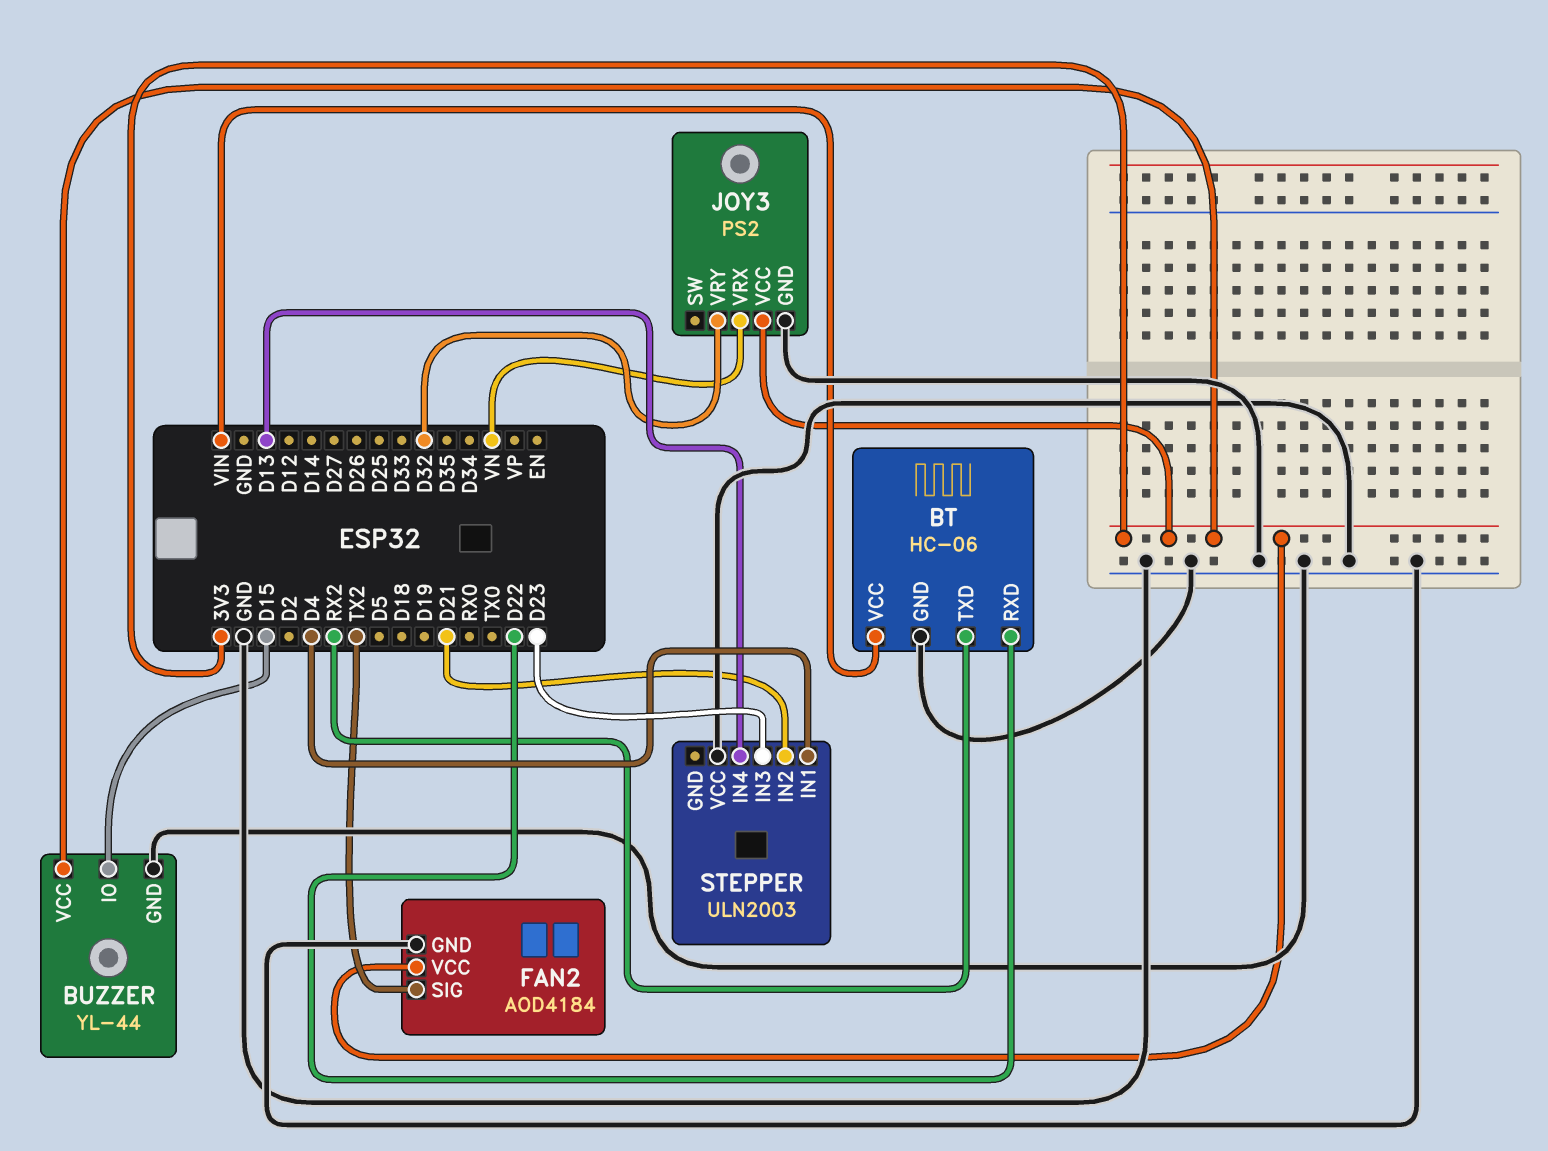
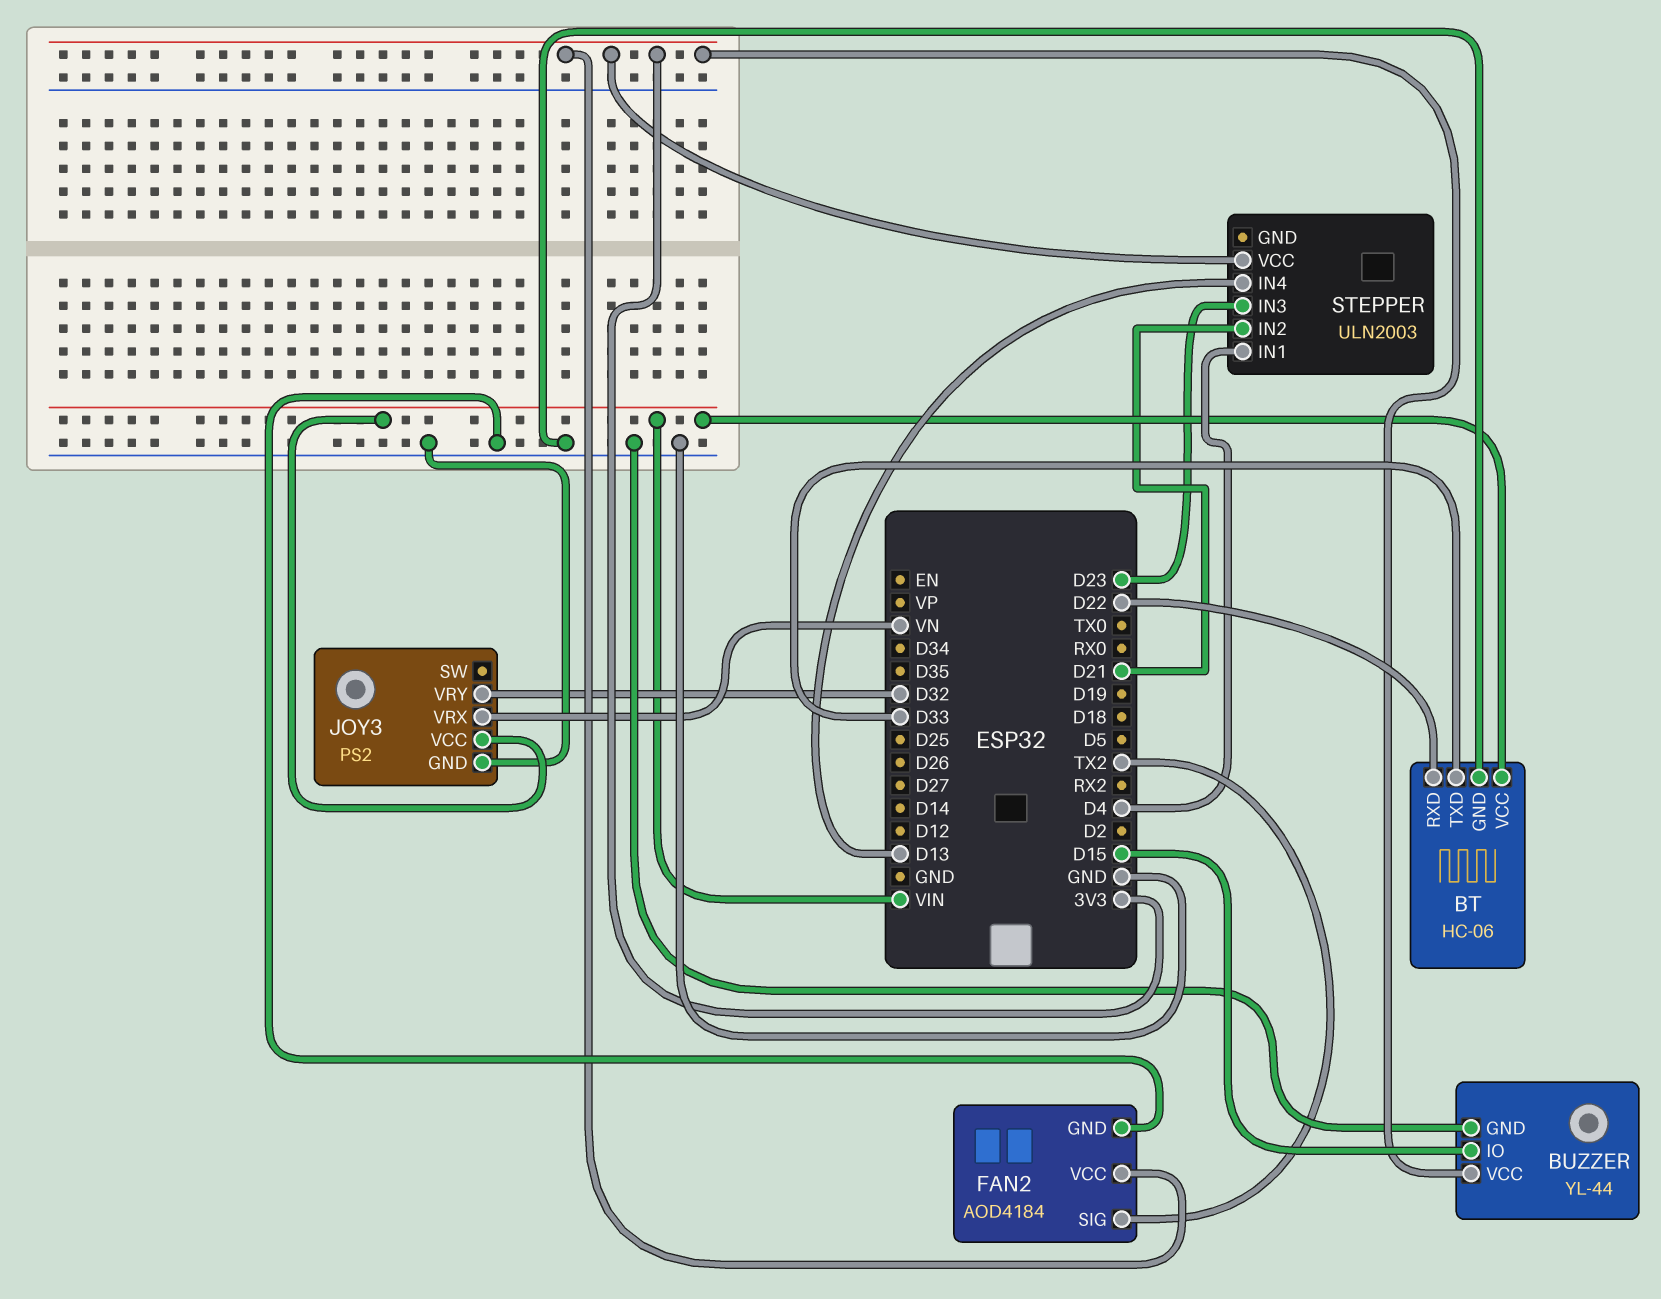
BT pin TXD: RX2 -> D33
JOY3 pin VCC: 3V3 -> VIN
STEPPER pin VCC: GND -> 3V3

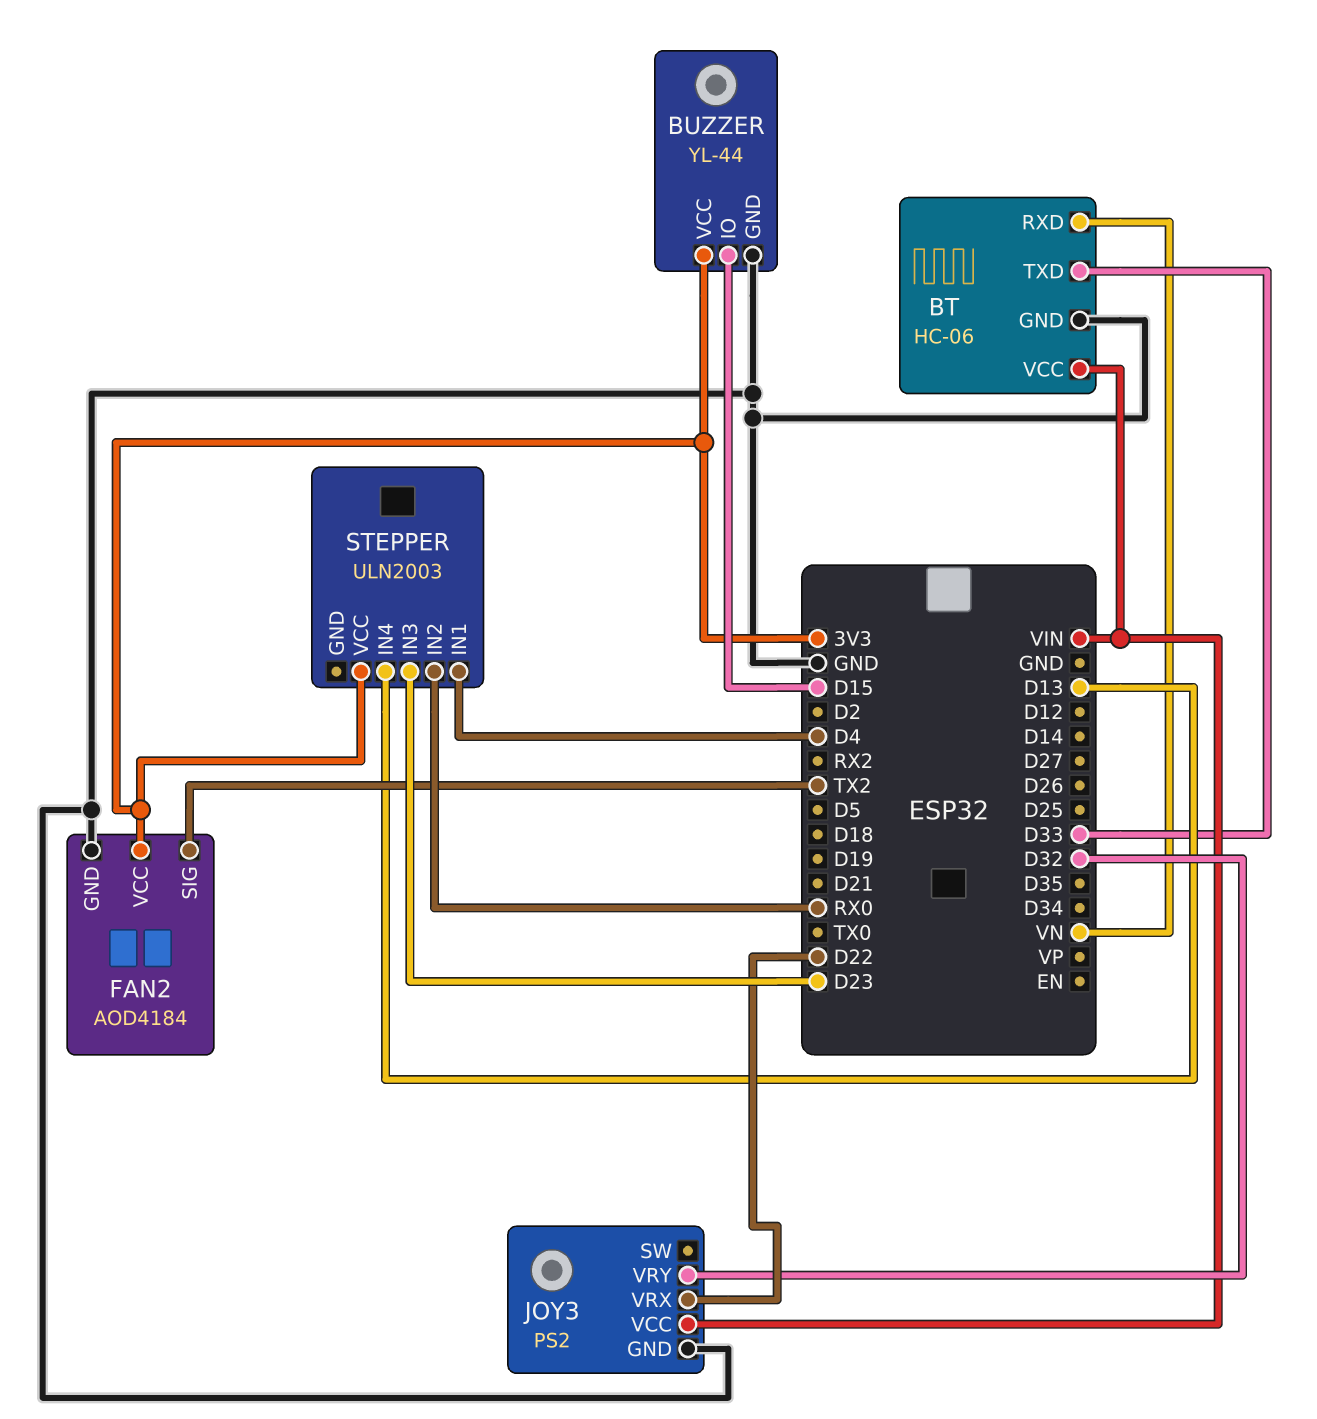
BT pin RXD: D22 -> VN
JOY3 pin VRX: VN -> D22
STEPPER pin IN2: D21 -> RX0

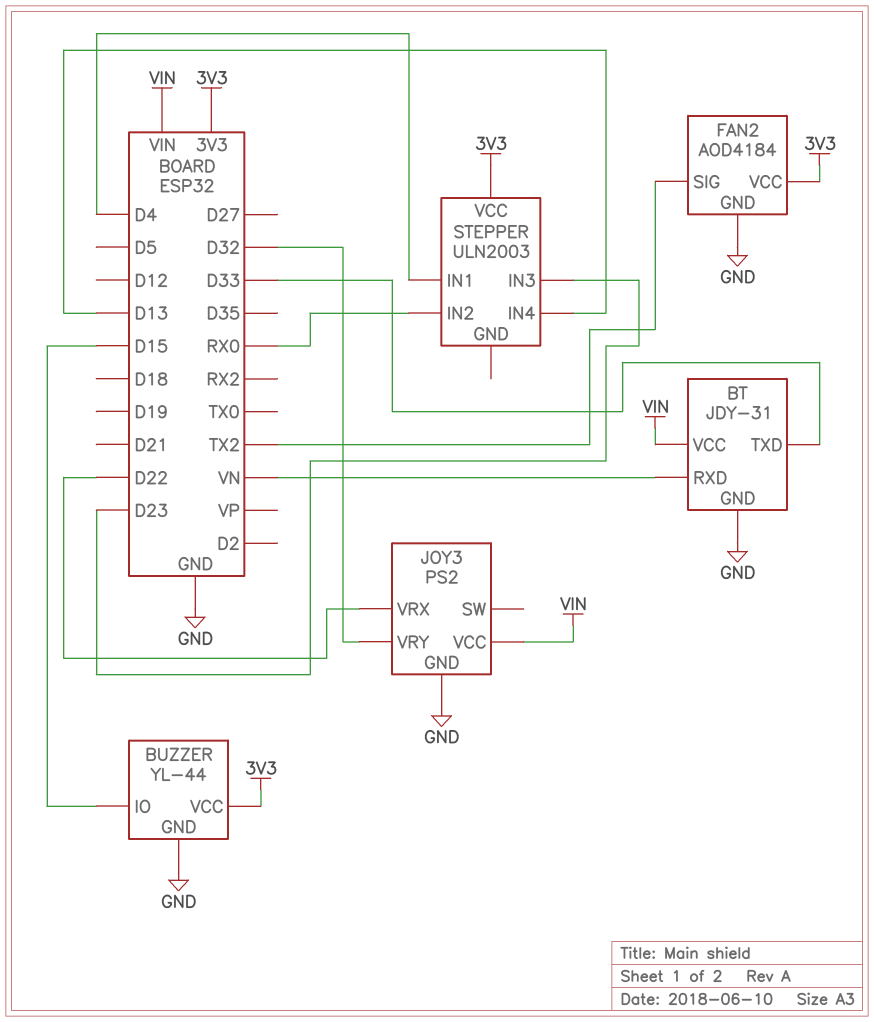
BT: HC-06 -> JDY-31

